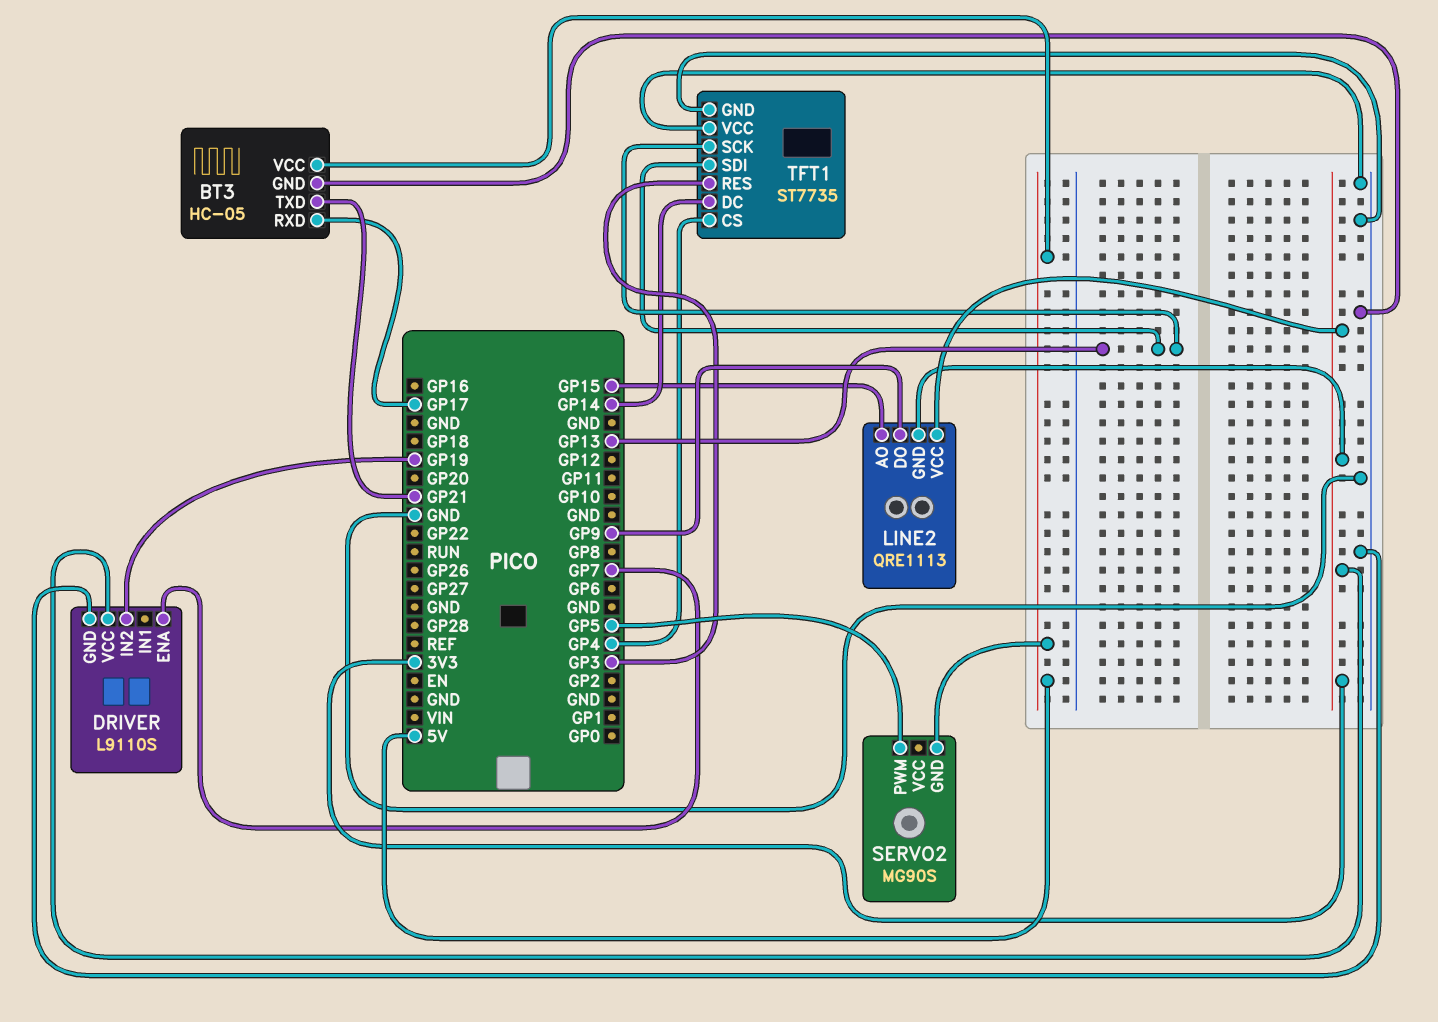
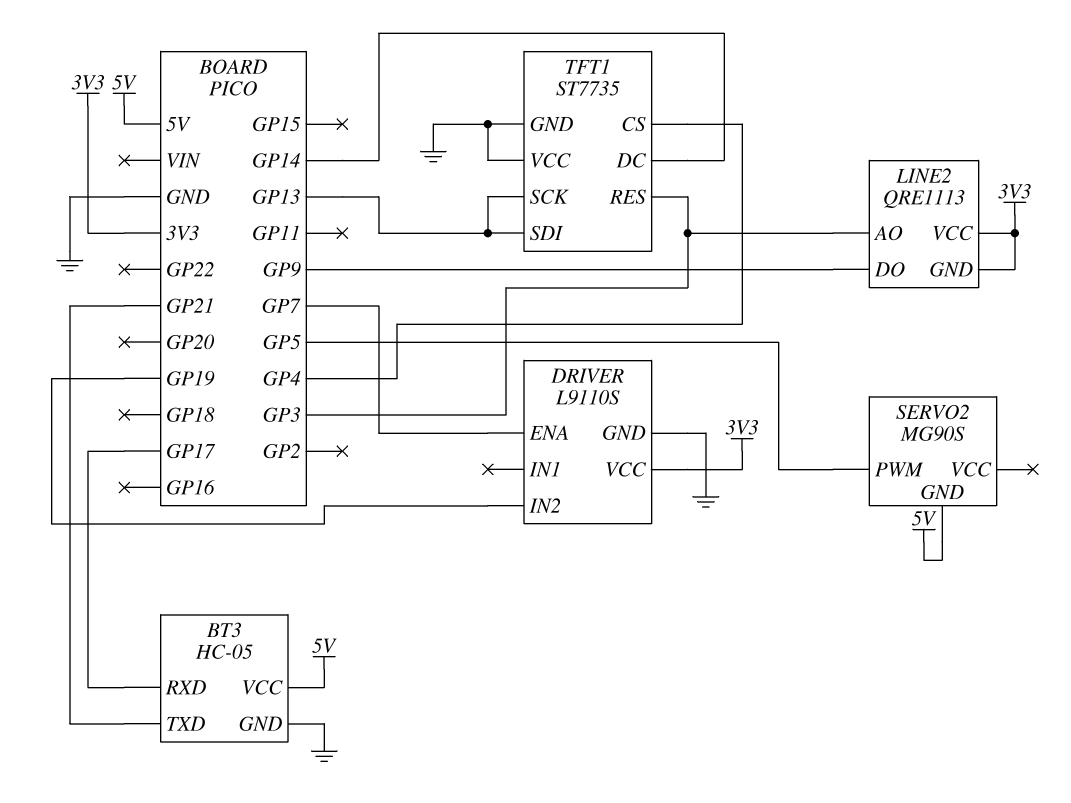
LINE2 pin AO: GP15 -> GP3

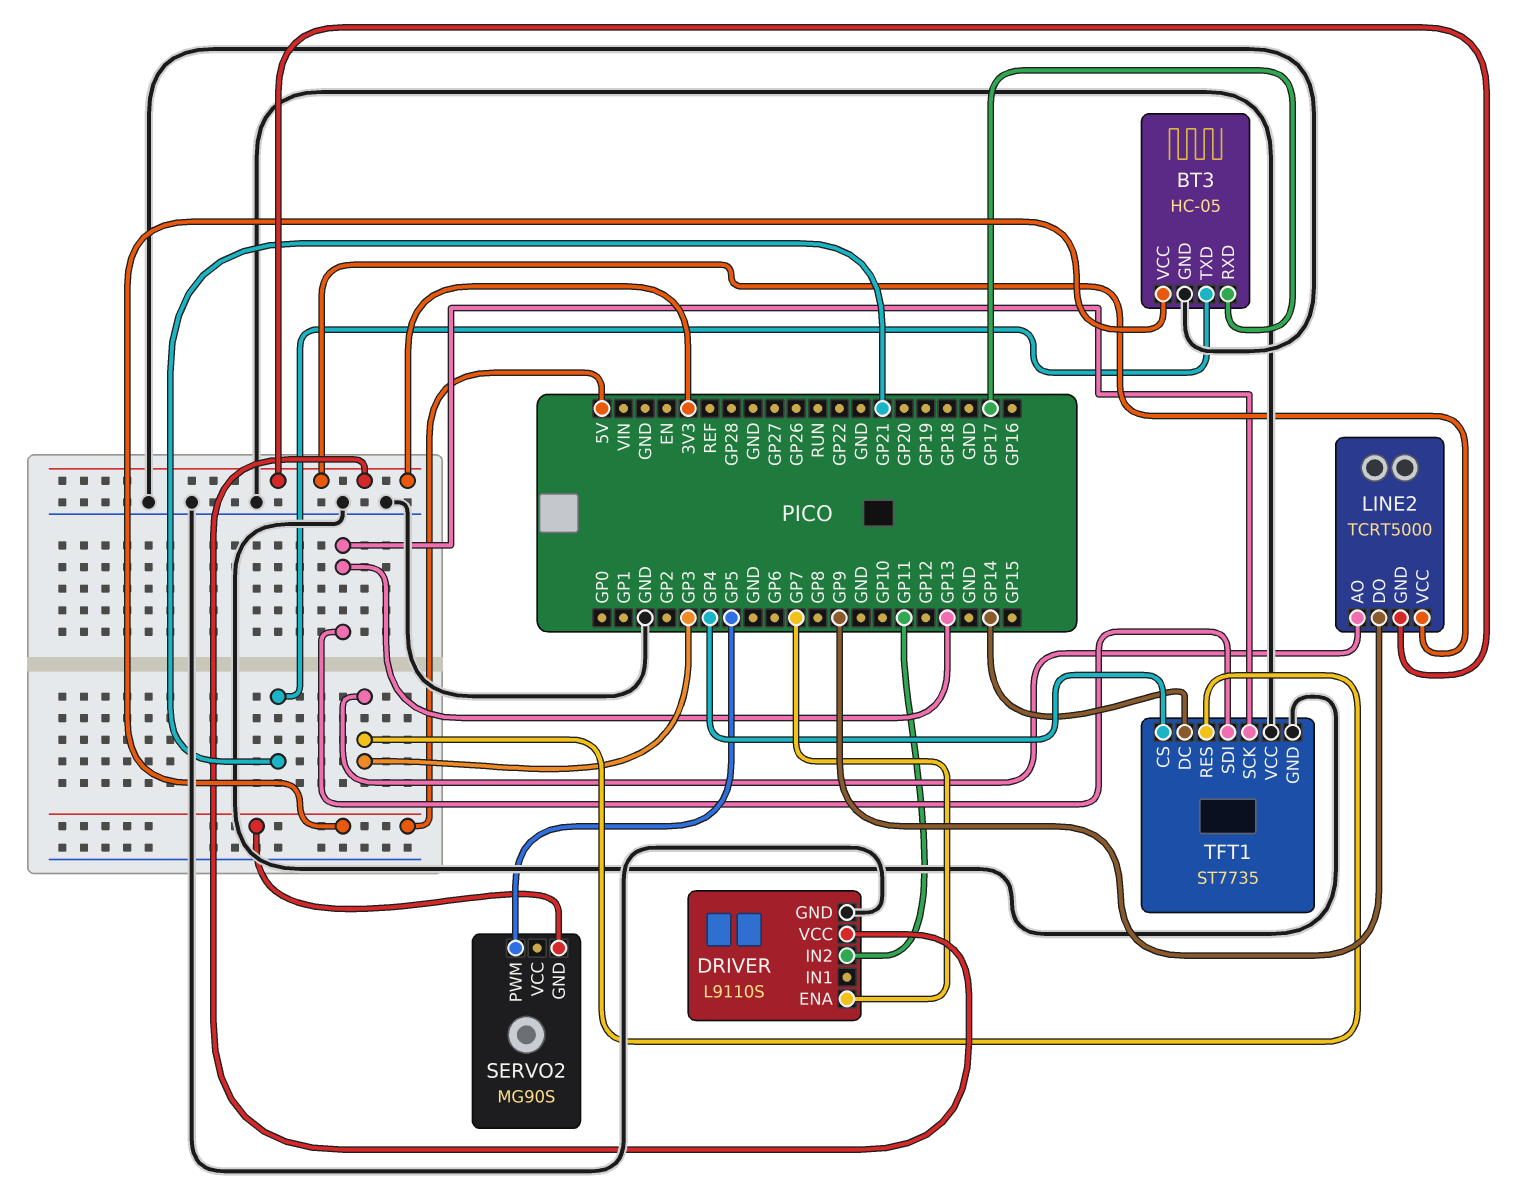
DRIVER pin IN2: GP19 -> GP11
LINE2: QRE1113 -> TCRT5000

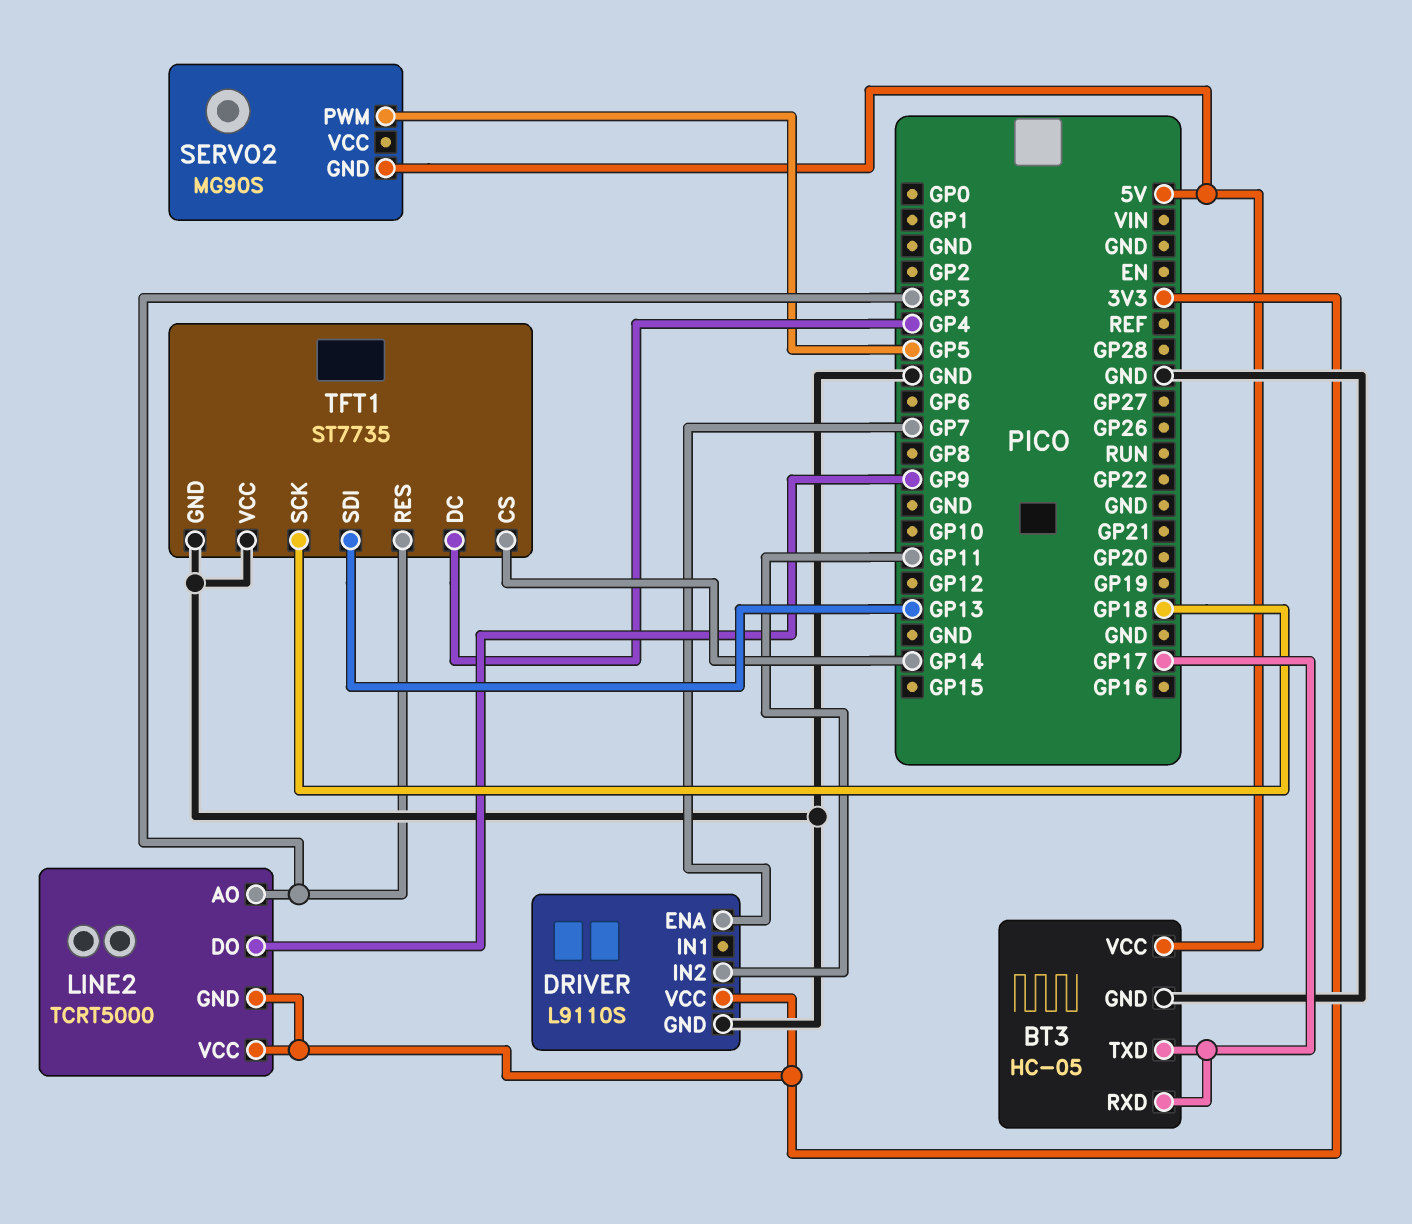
BT3 pin TXD: GP21 -> GP17
TFT1 pin CS: GP4 -> GP14
TFT1 pin DC: GP14 -> GP4
TFT1 pin SCK: GP13 -> GP18

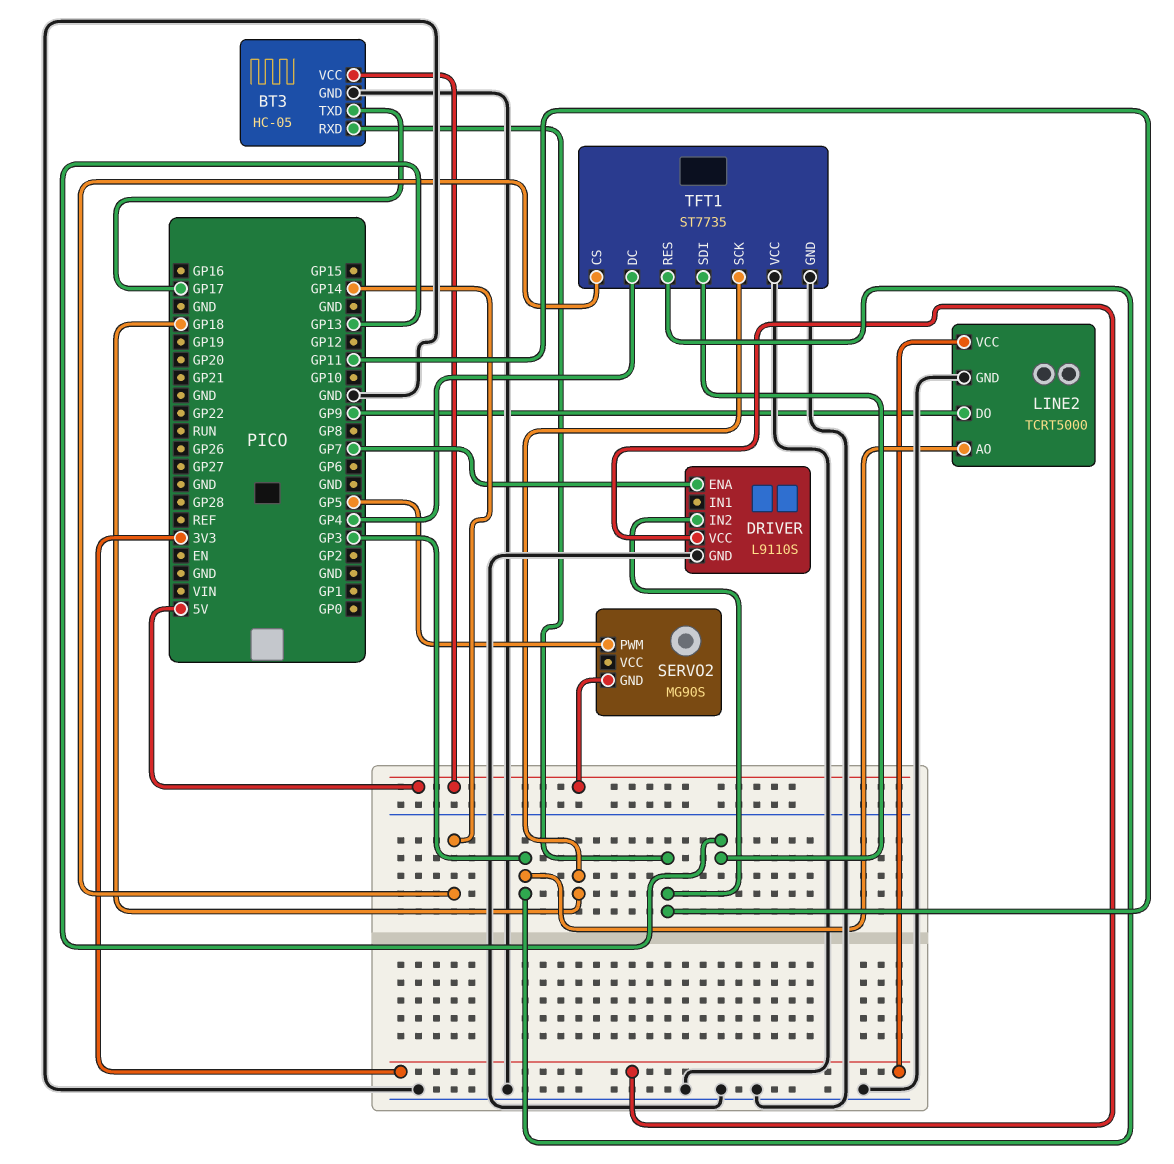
BT3 pin RXD: GP17 -> GP11
LINE2 pin GND: 3V3 -> GND

